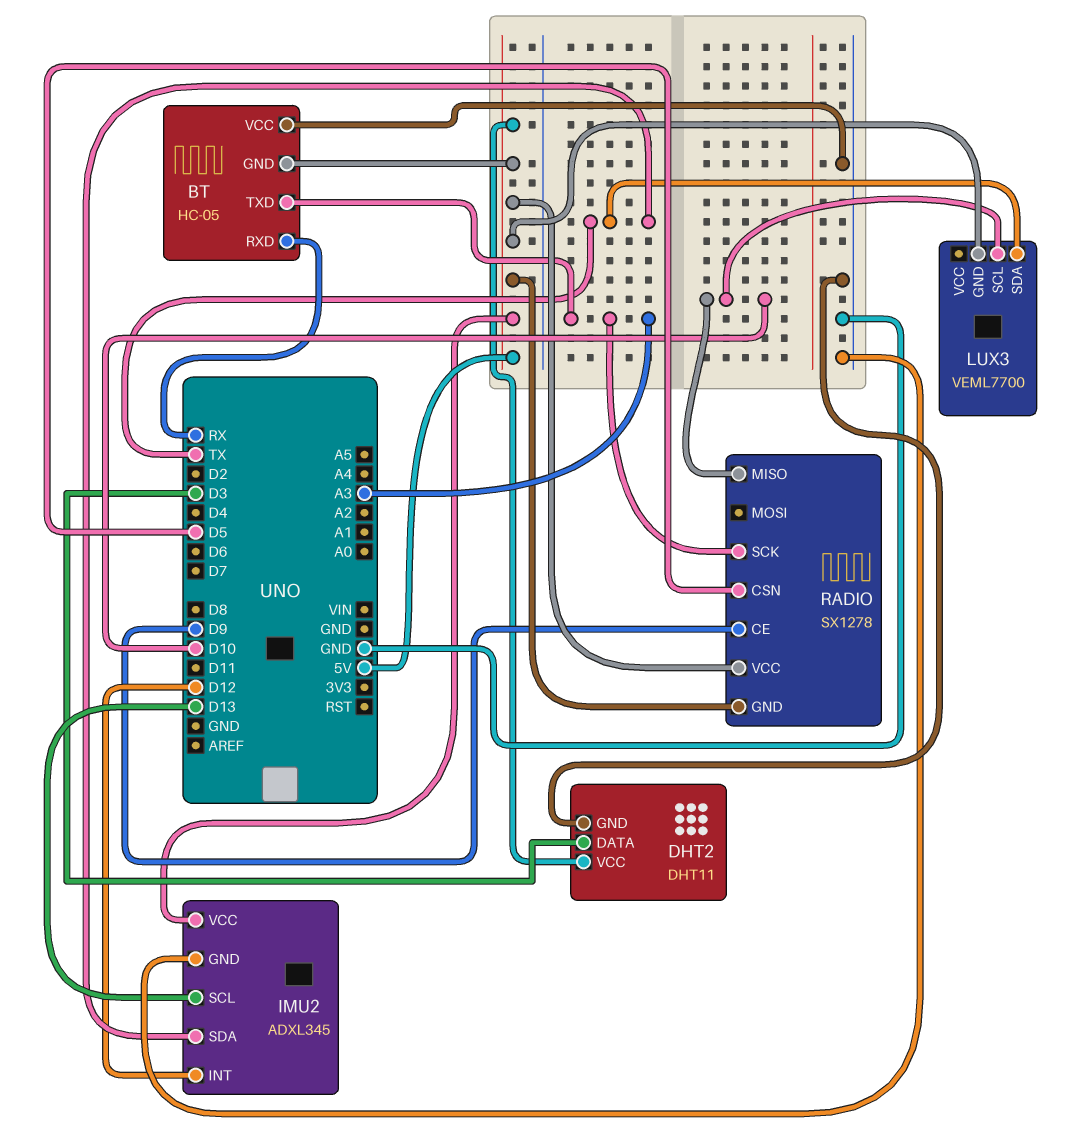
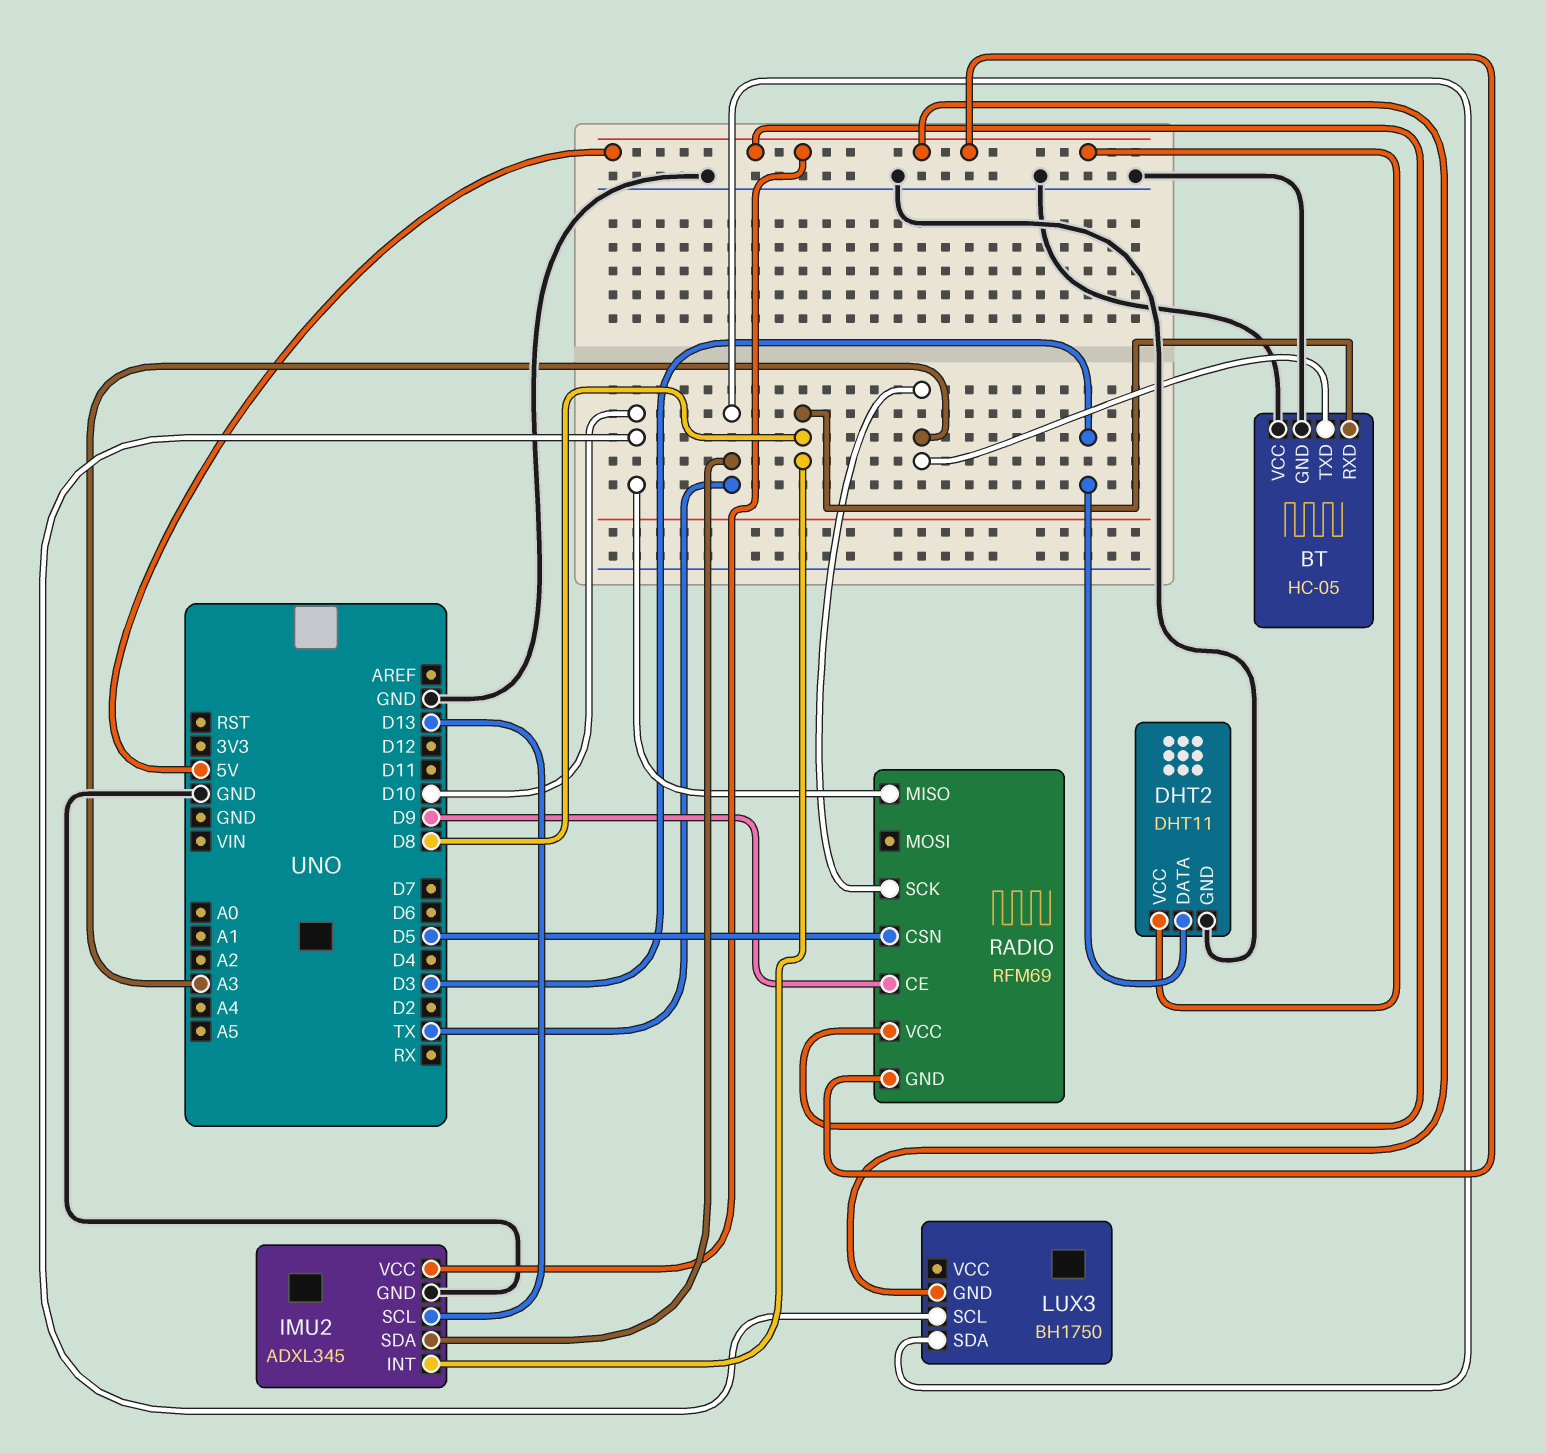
BT pin GND: 5V -> GND
BT pin RXD: RX -> D8
IMU2 pin INT: D12 -> D8
LUX3: VEML7700 -> BH1750
RADIO: SX1278 -> RFM69

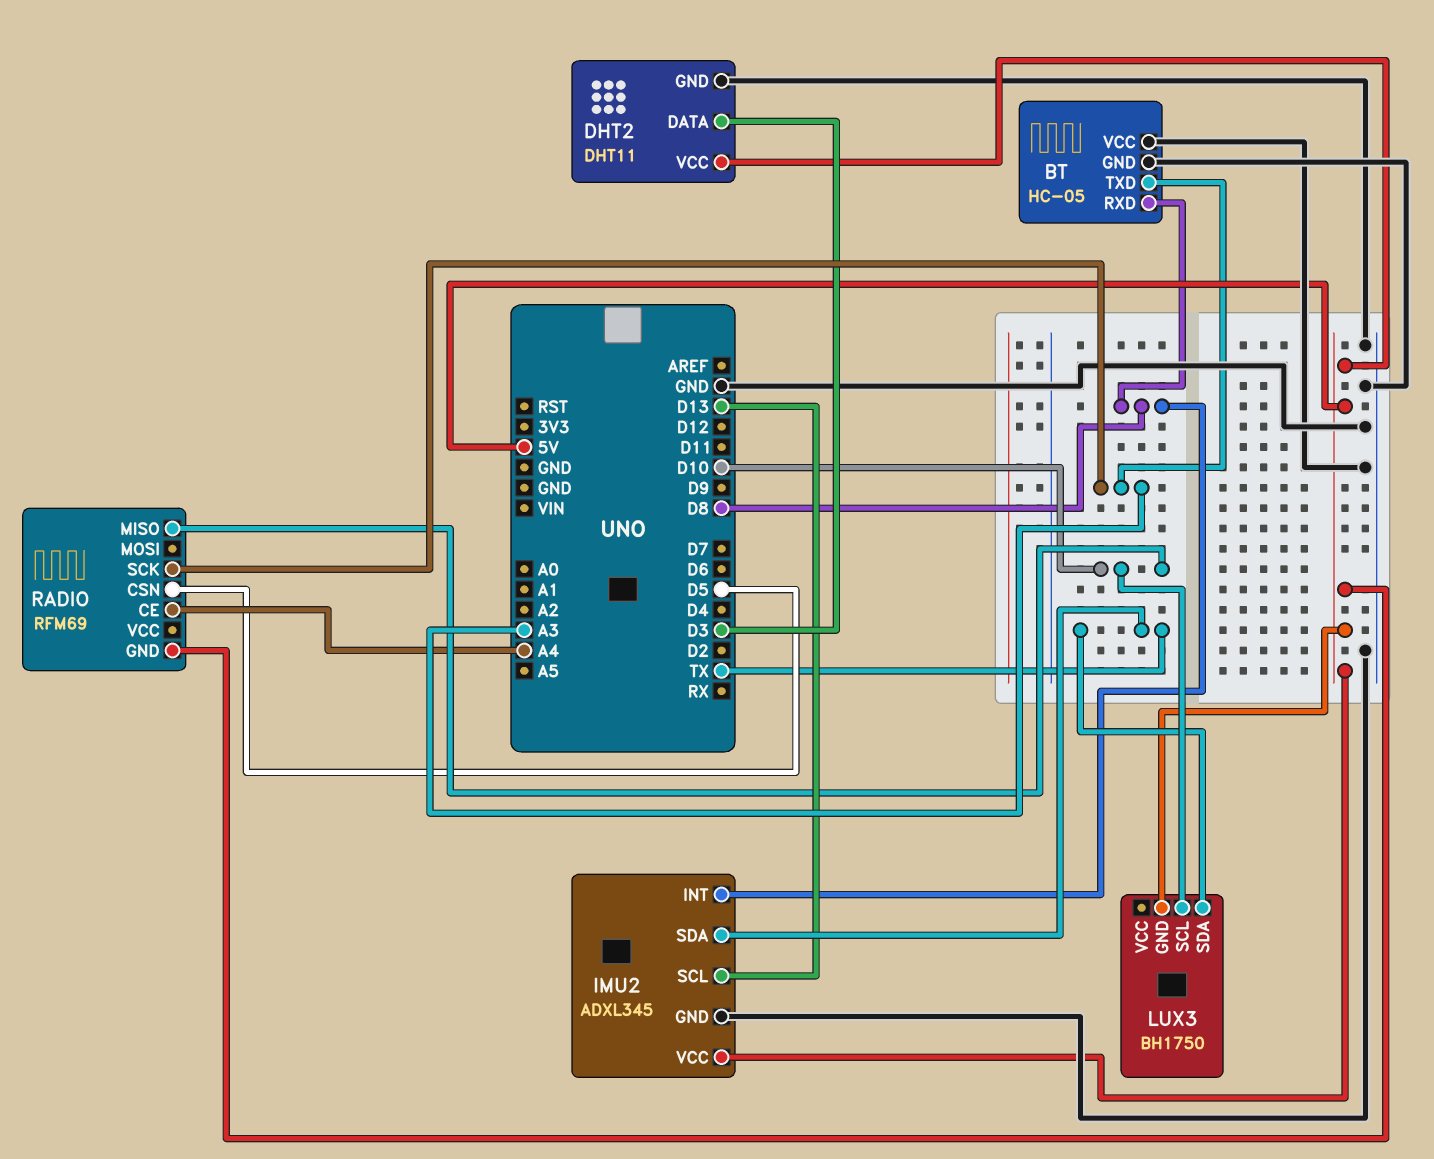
RADIO pin CE: D9 -> A4
RADIO pin VCC: 5V -> none

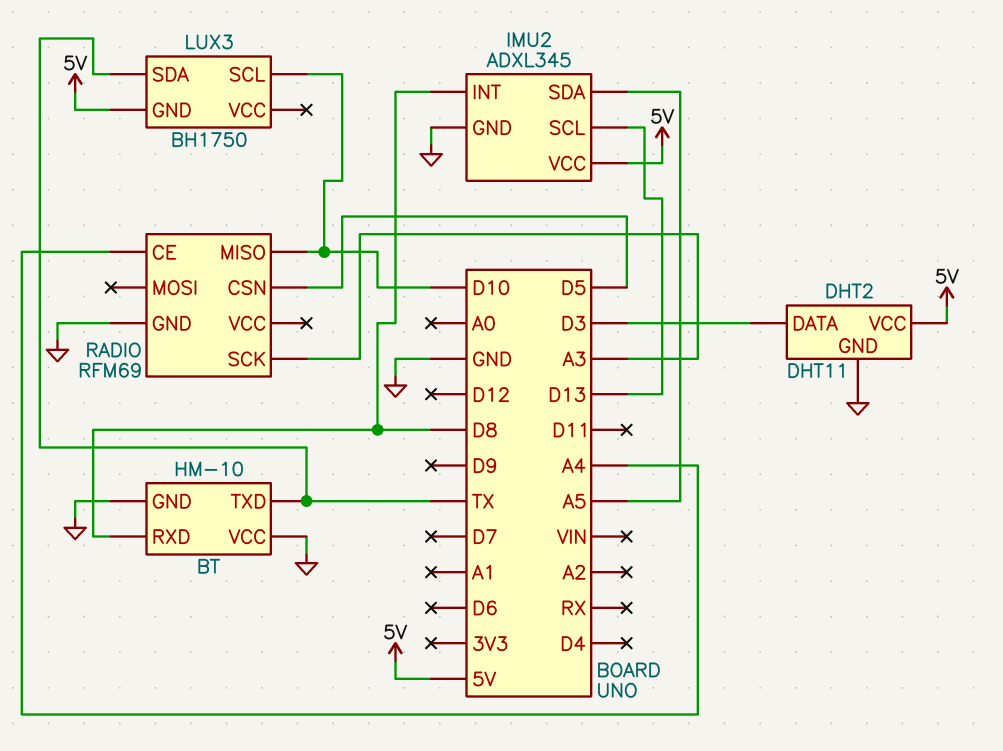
BT: HC-05 -> HM-10
BT pin TXD: A3 -> TX
IMU2 pin SDA: TX -> A5
RADIO pin GND: 5V -> GND

